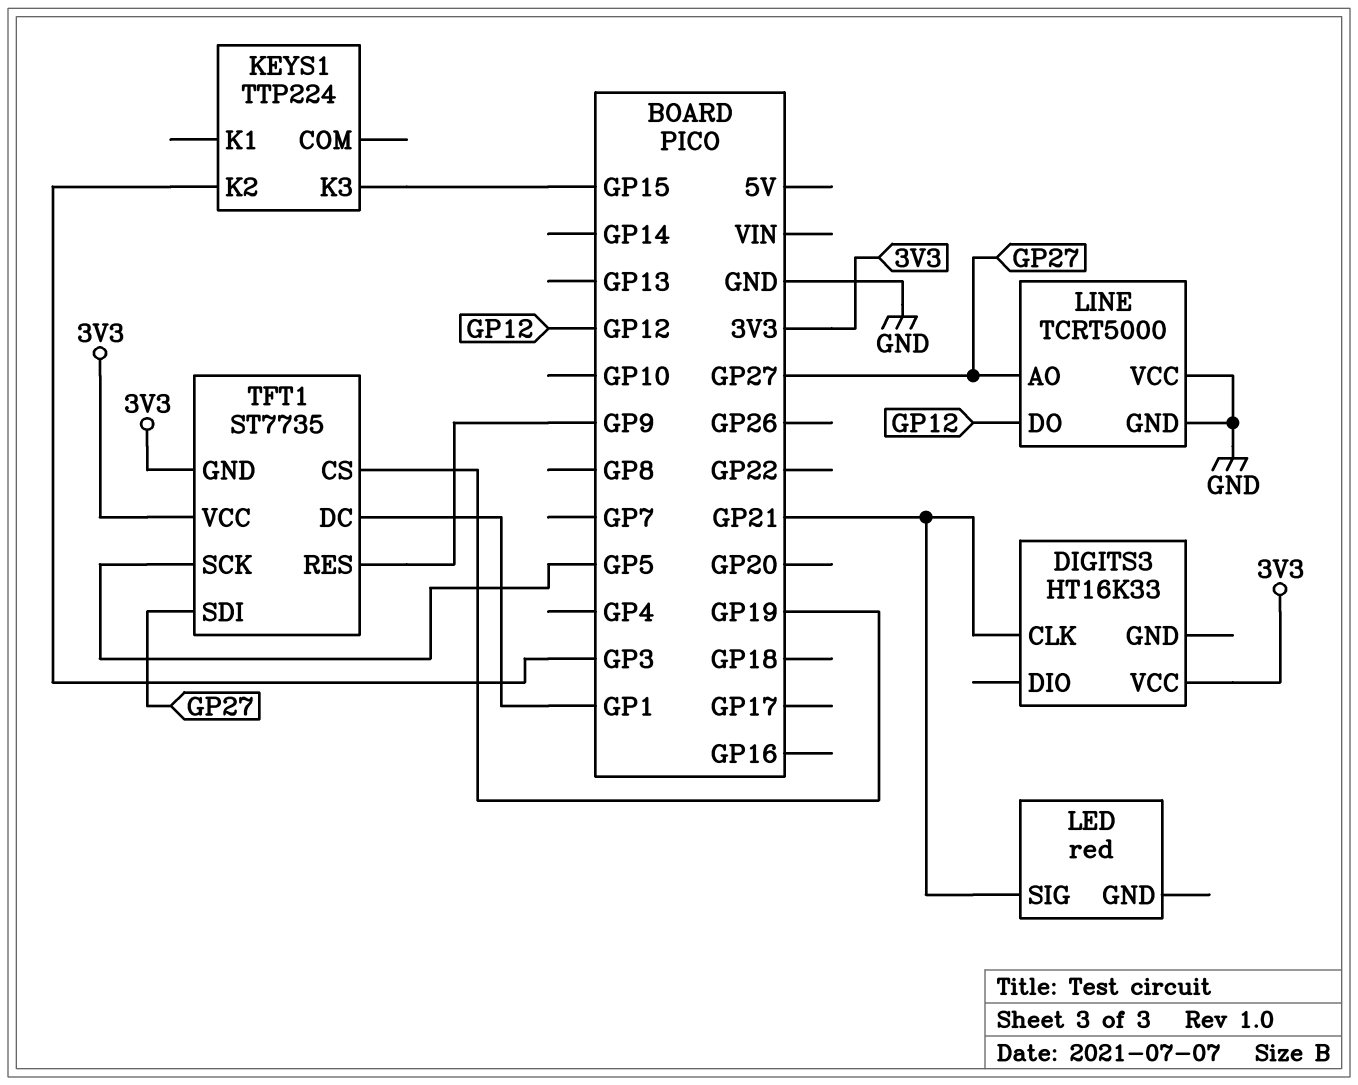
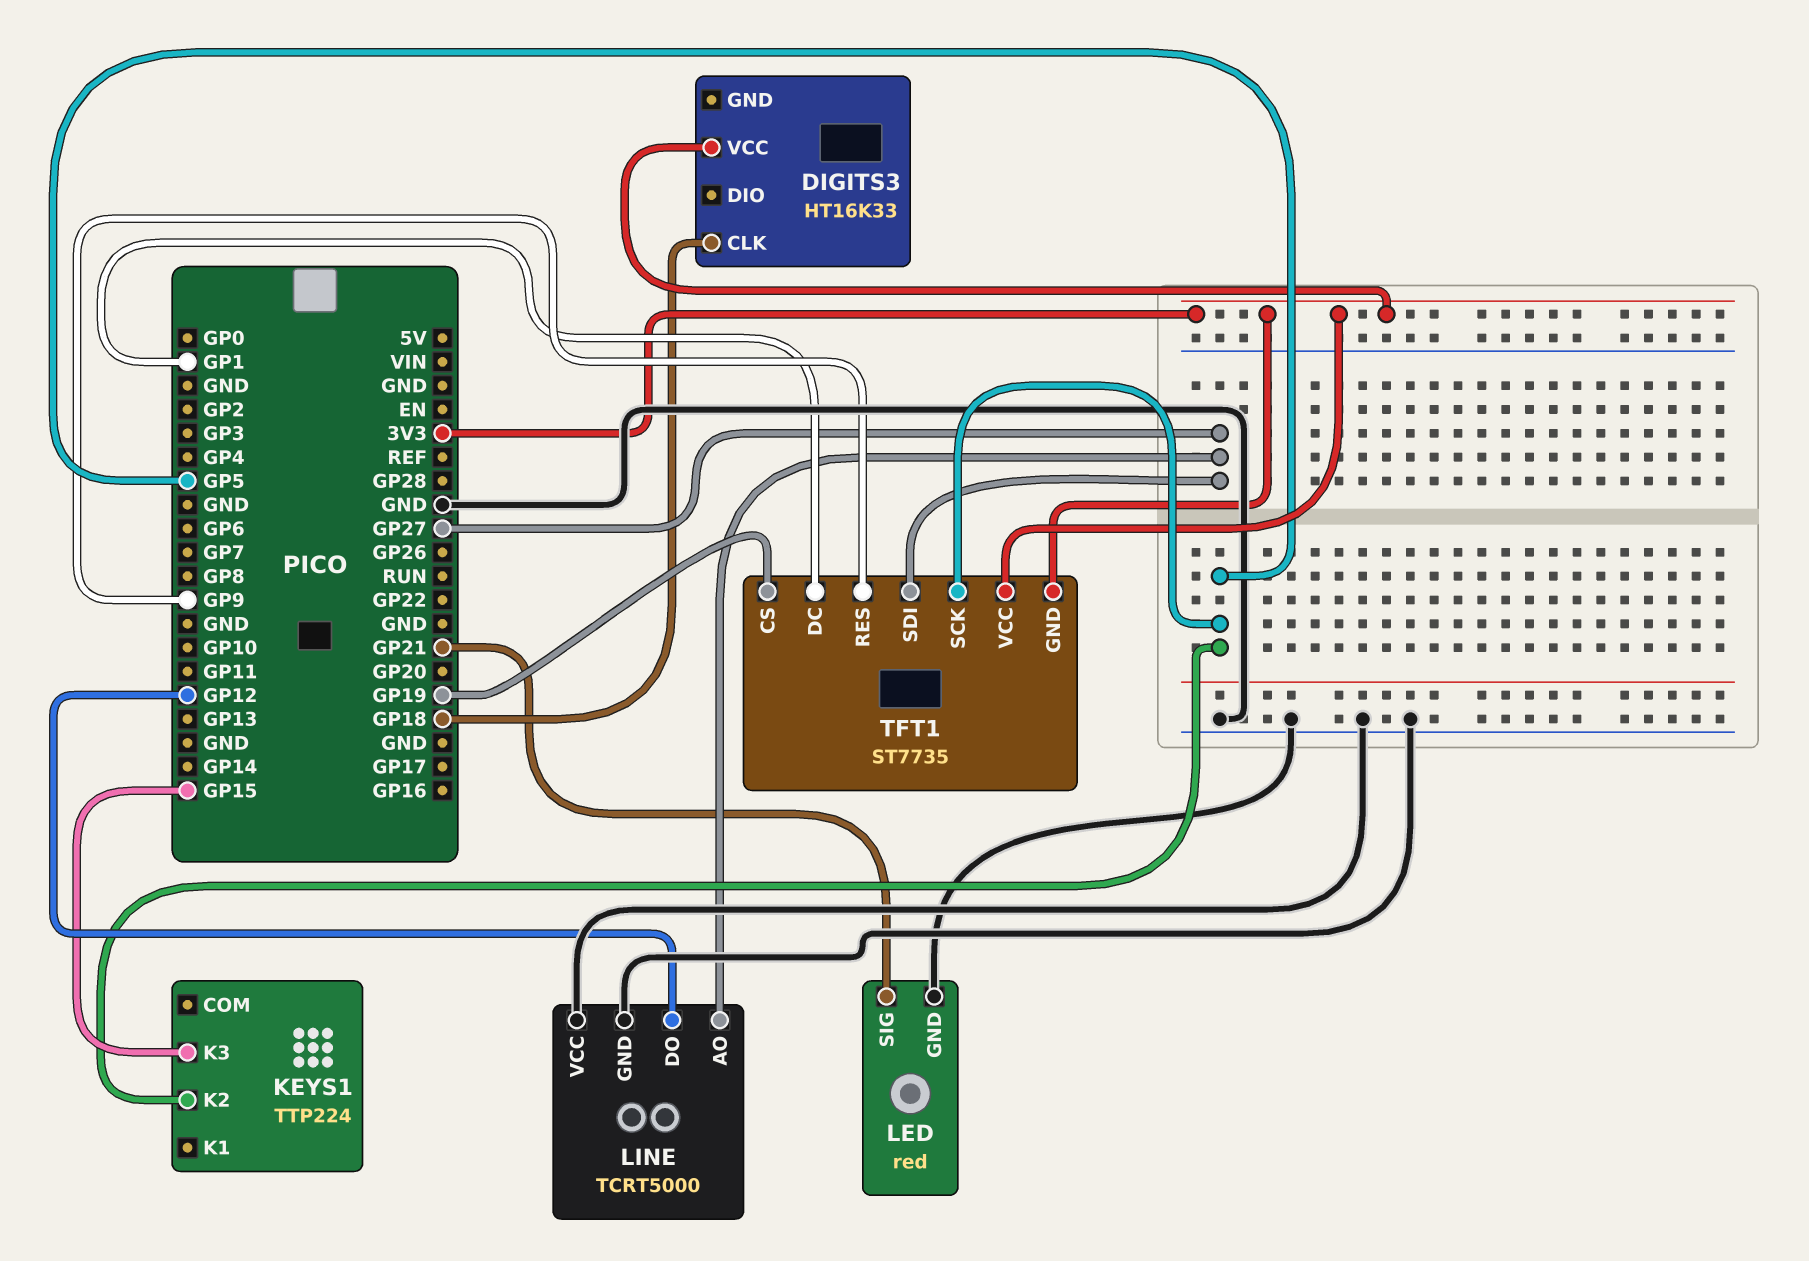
DIGITS3 pin CLK: GP21 -> GP18
KEYS1 pin K2: GP3 -> GP5
LED pin GND: none -> GND

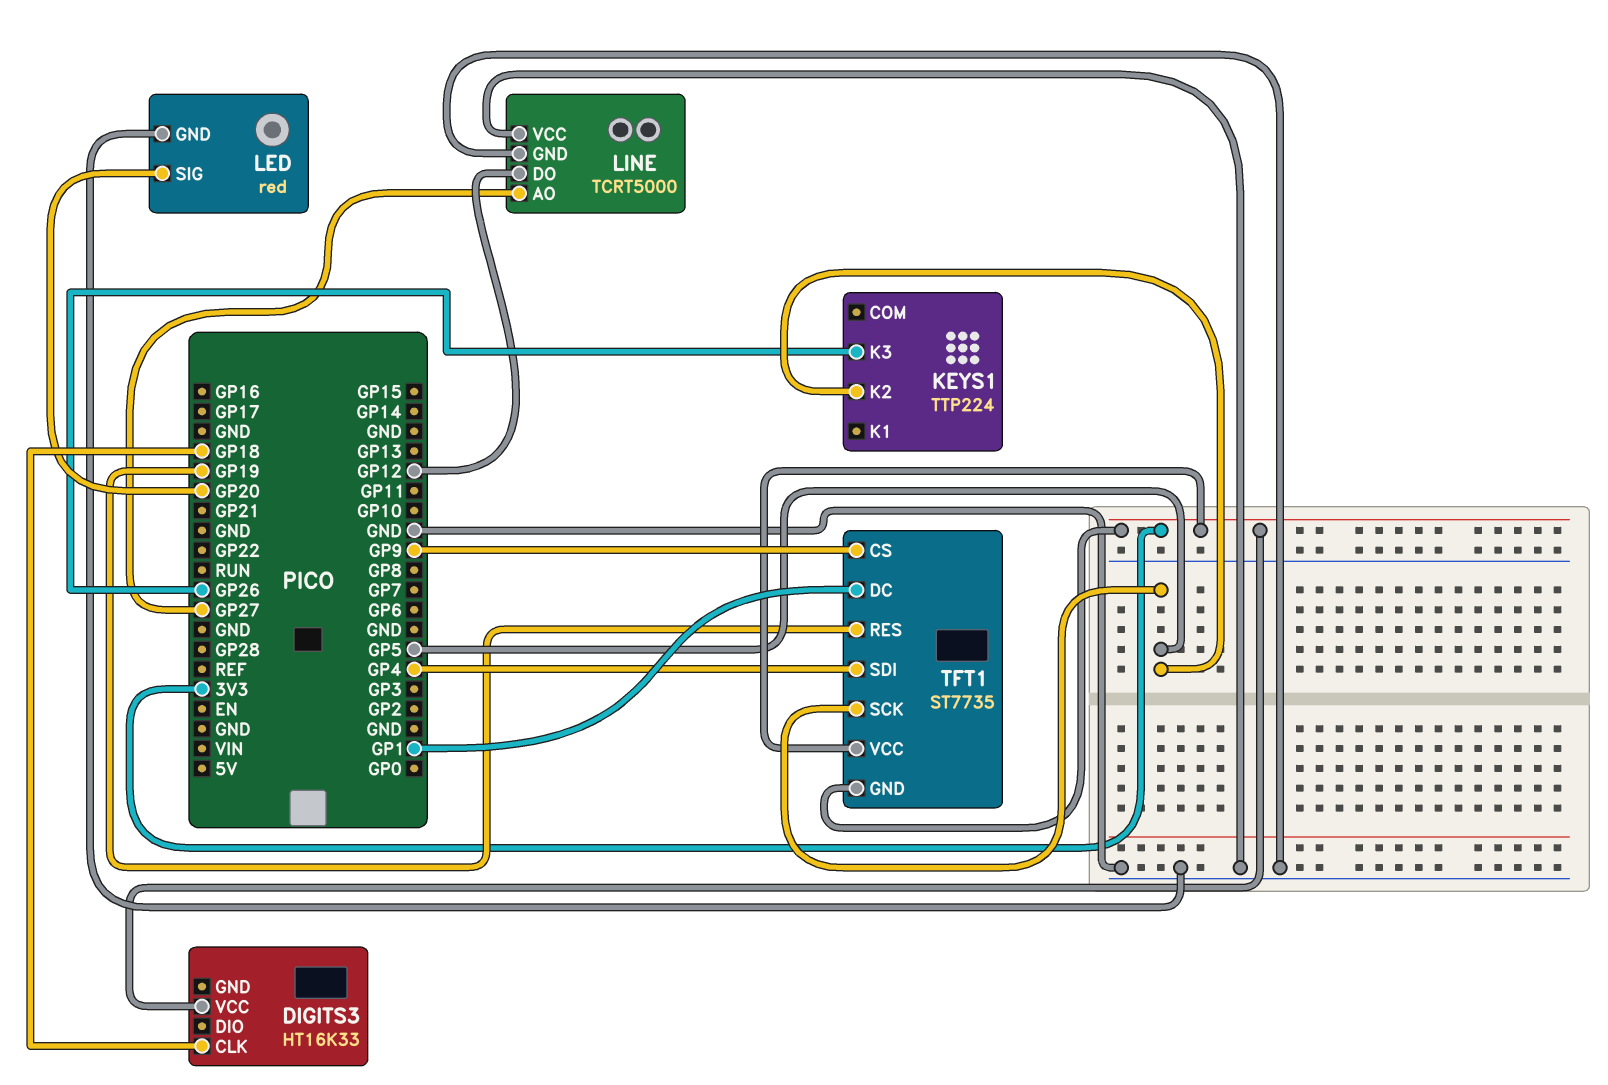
KEYS1 pin K3: GP15 -> GP26
LED pin SIG: GP21 -> GP20
TFT1 pin CS: GP19 -> GP9
TFT1 pin RES: GP9 -> GP19
TFT1 pin SDI: GP27 -> GP4

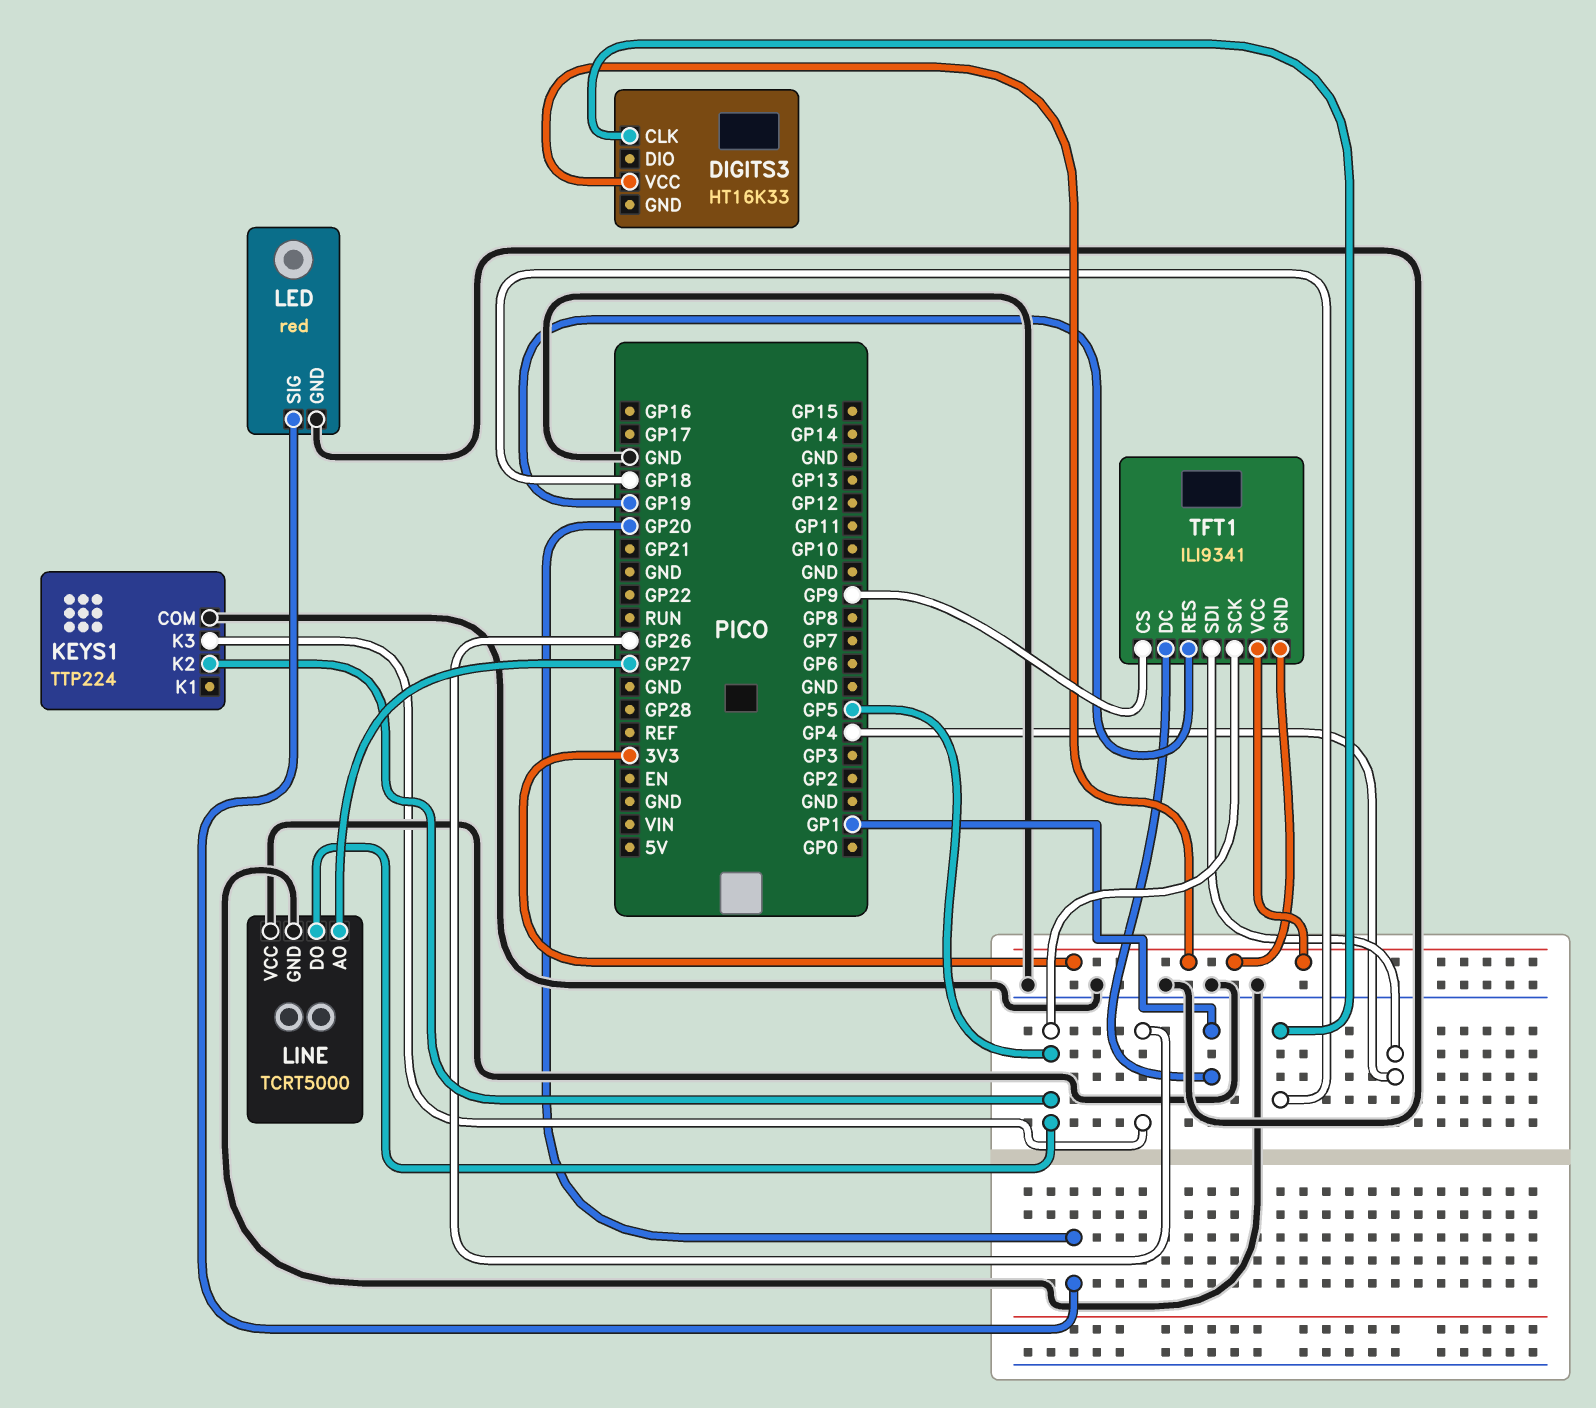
KEYS1 pin COM: none -> GND
LINE pin DO: GP12 -> GP5
TFT1: ST7735 -> ILI9341

